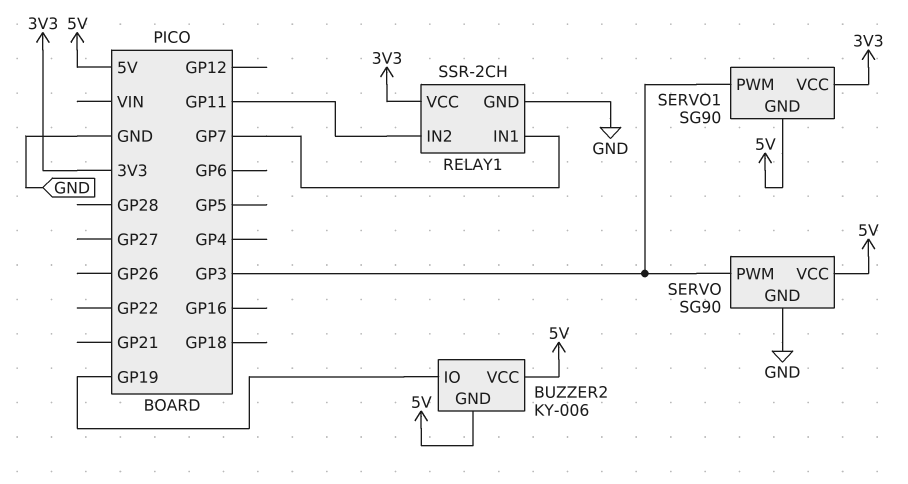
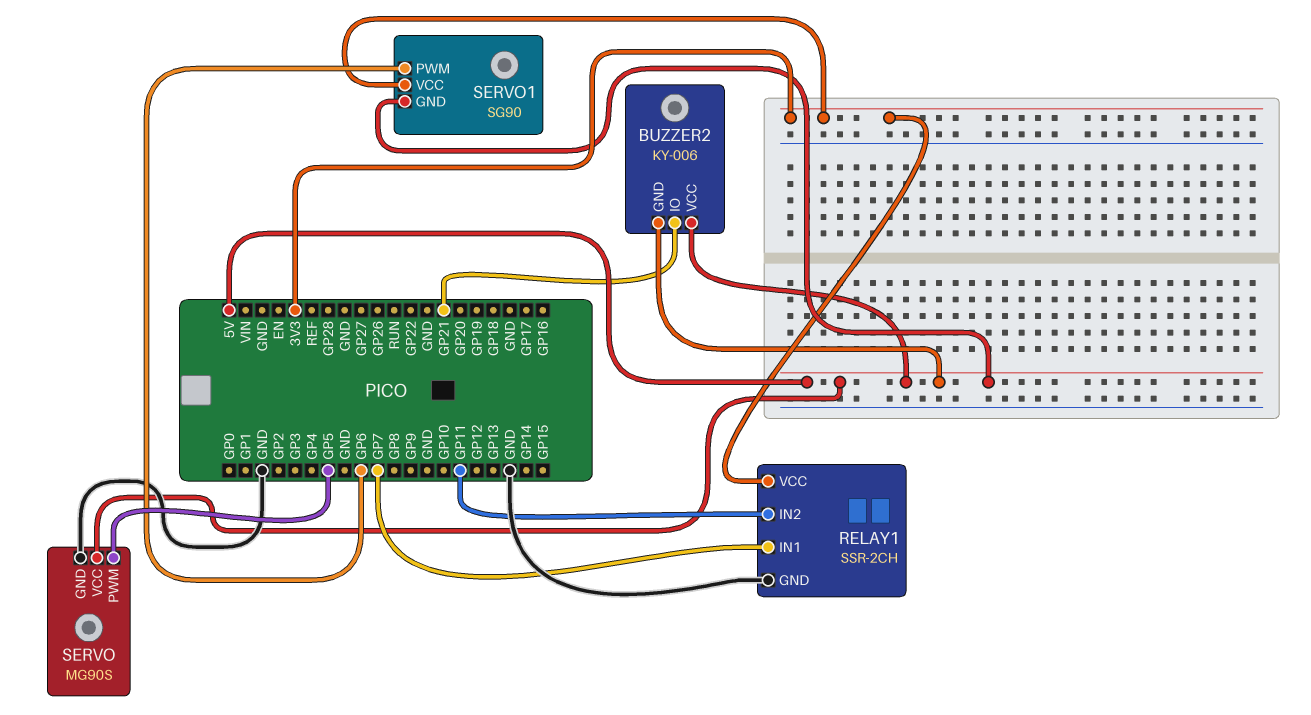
BUZZER2 pin IO: GP19 -> GP21
SERVO: SG90 -> MG90S
SERVO pin PWM: GP3 -> GP5
SERVO1 pin PWM: GP3 -> GP6

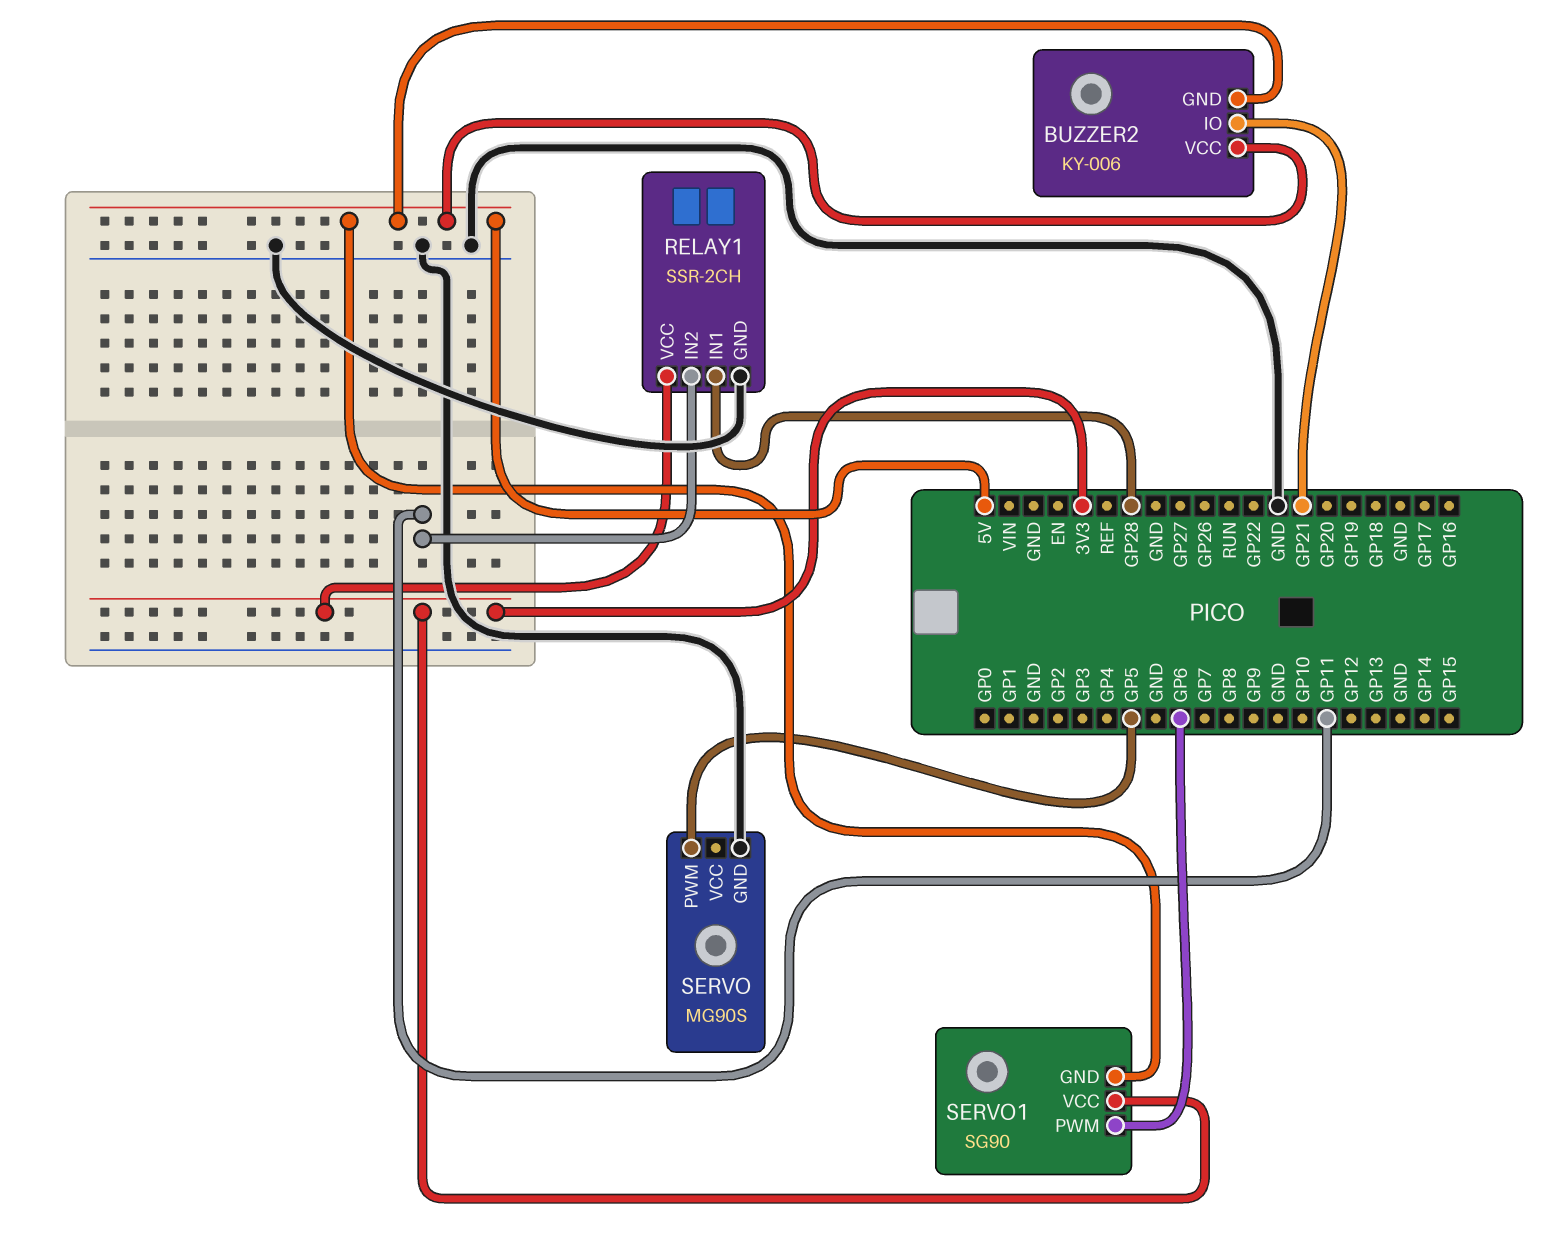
RELAY1 pin IN1: GP7 -> GP28
SERVO pin VCC: 5V -> none

